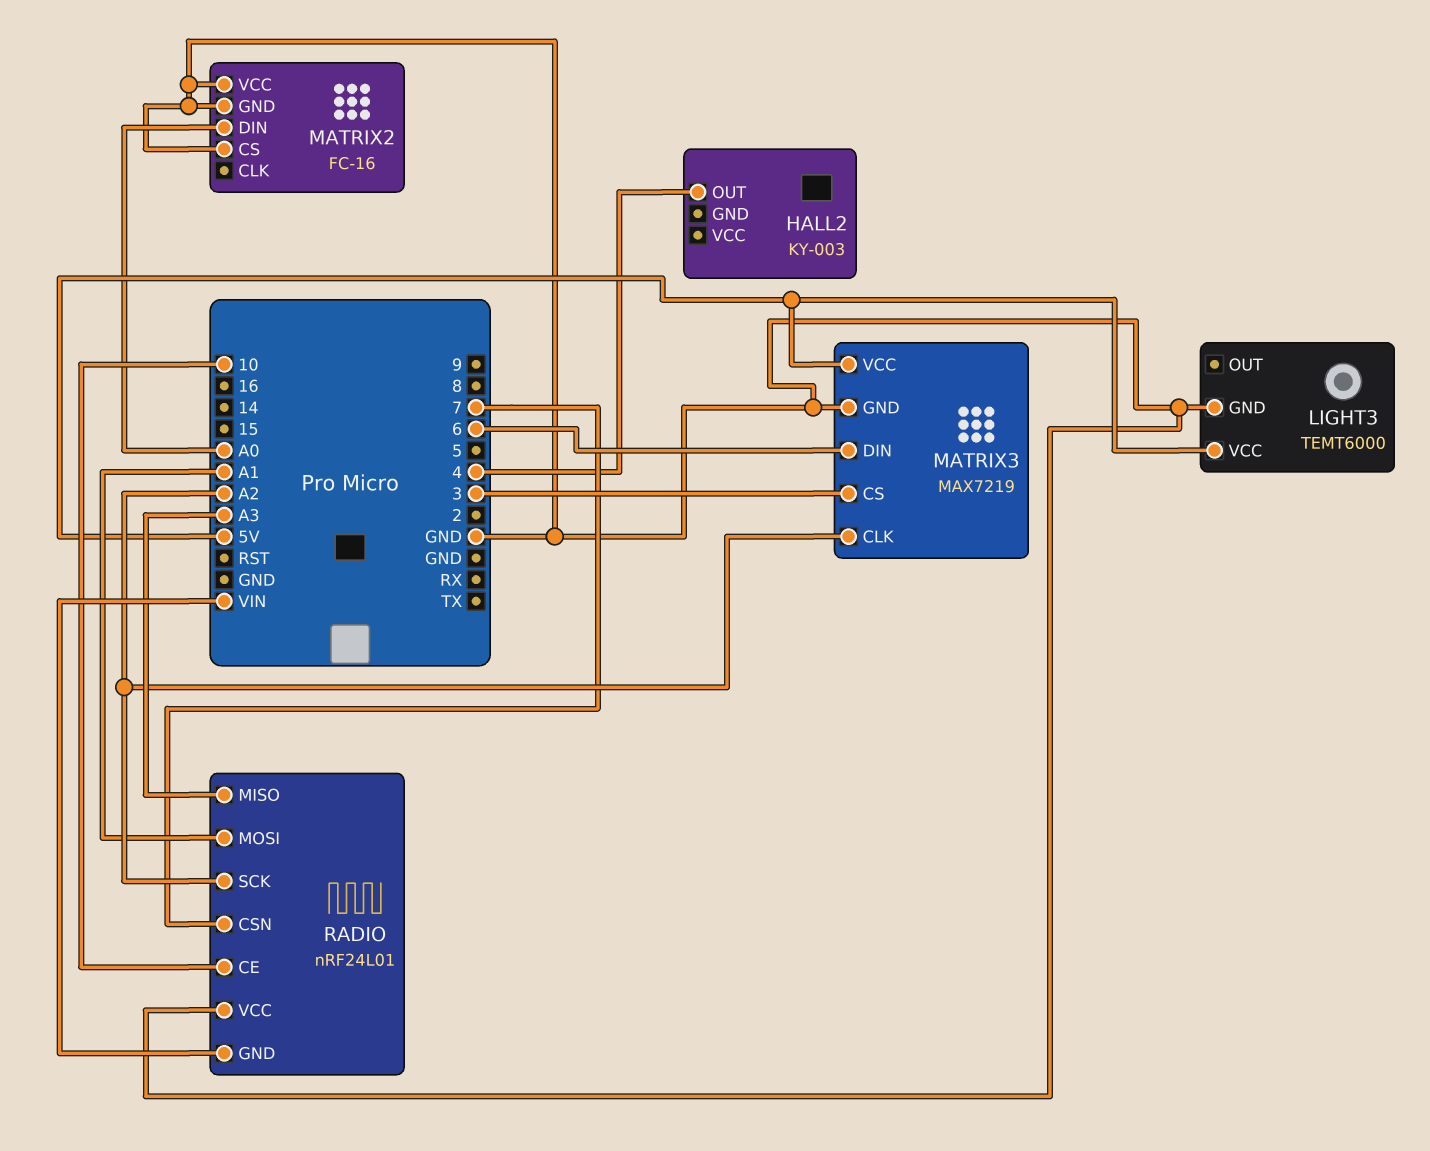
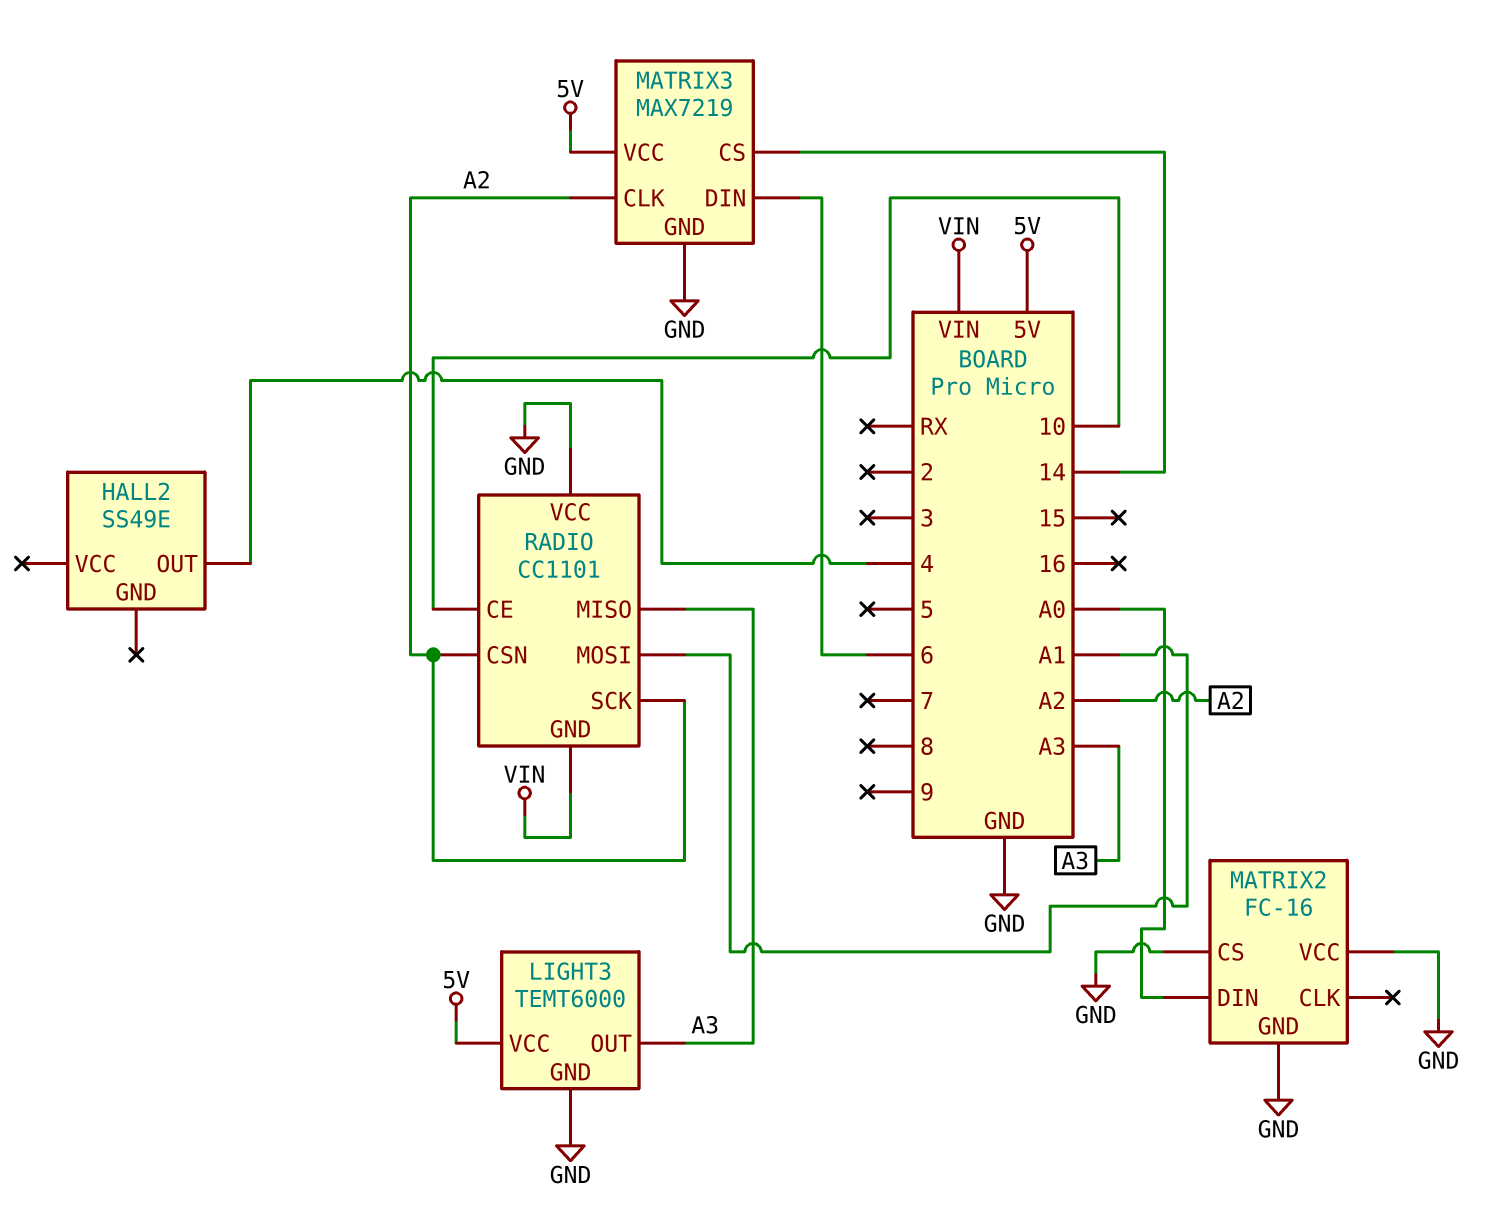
HALL2: KY-003 -> SS49E
LIGHT3 pin OUT: none -> A3
MATRIX3 pin CS: 3 -> 14
RADIO: nRF24L01 -> CC1101
RADIO pin CSN: 7 -> A2

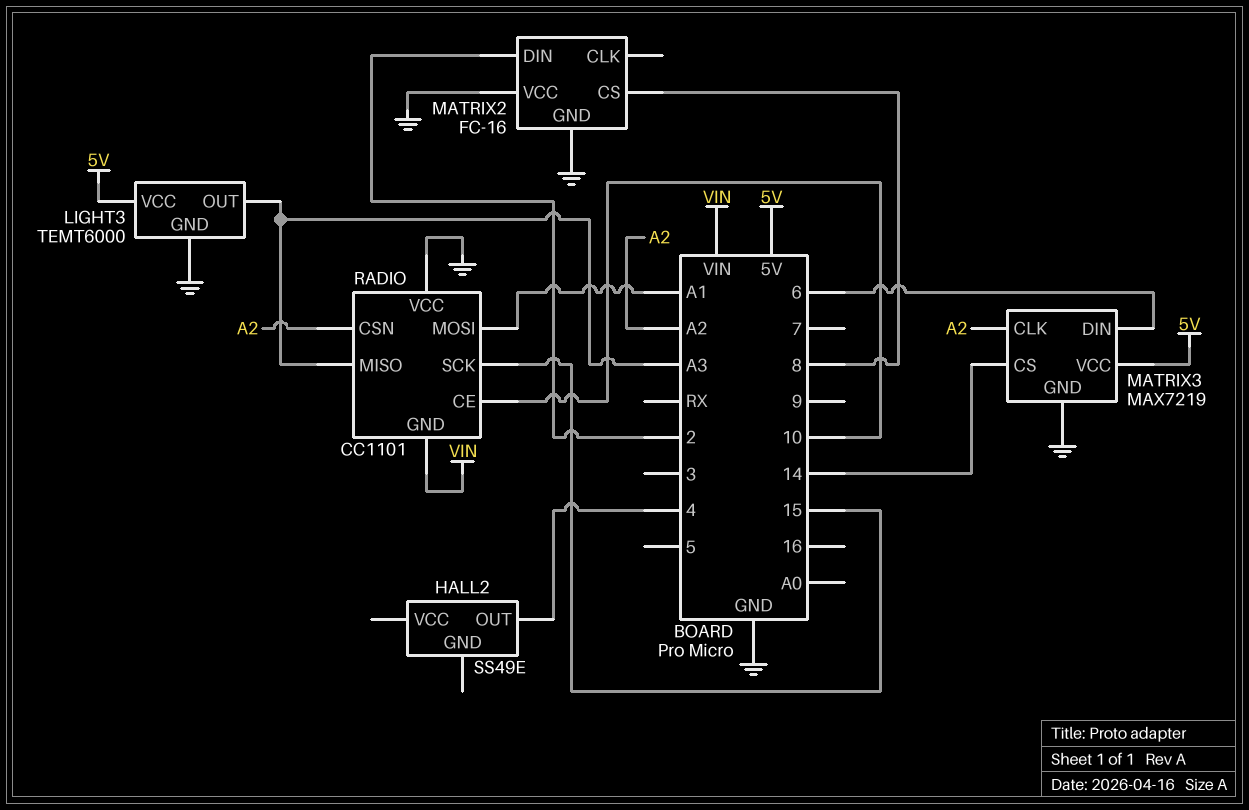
MATRIX2 pin CS: GND -> 8
MATRIX2 pin DIN: A0 -> 2
RADIO pin SCK: A2 -> 15

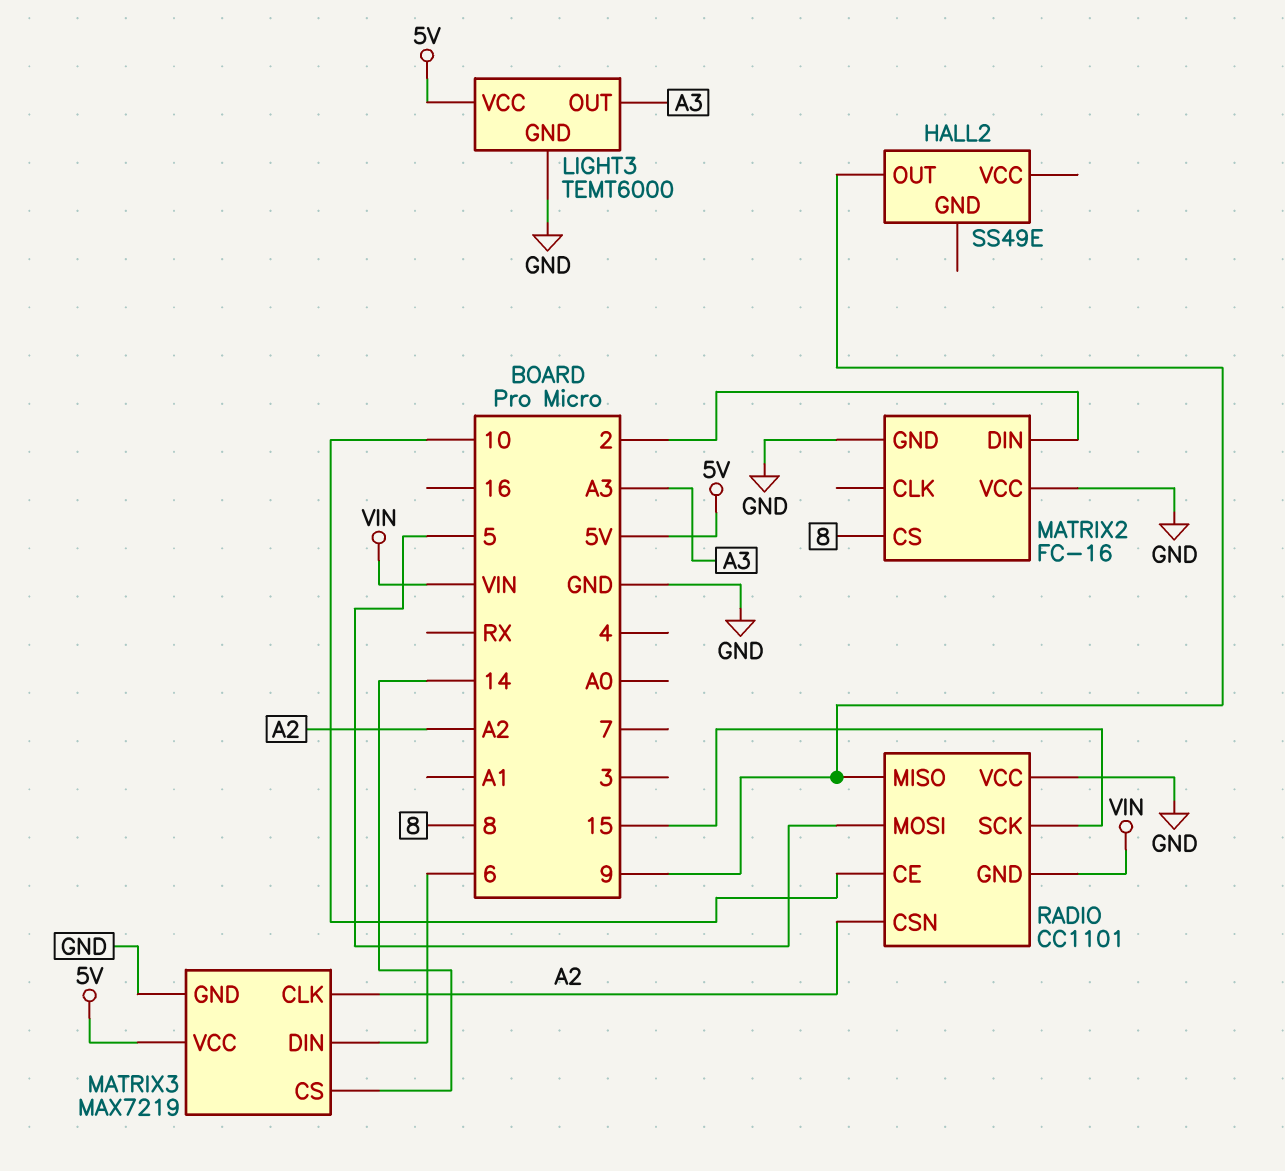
HALL2 pin OUT: 4 -> 9
RADIO pin MISO: A3 -> 9
RADIO pin MOSI: A1 -> 5

